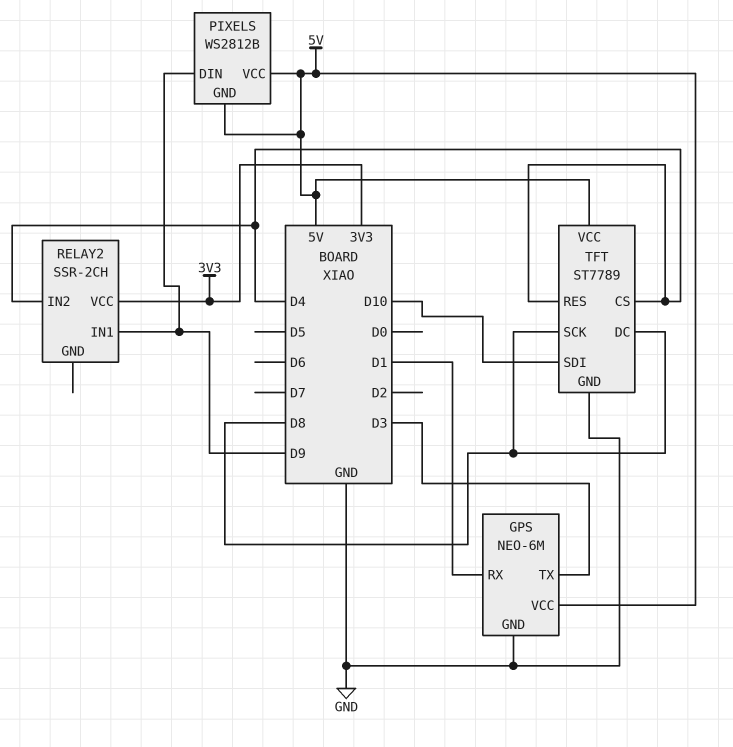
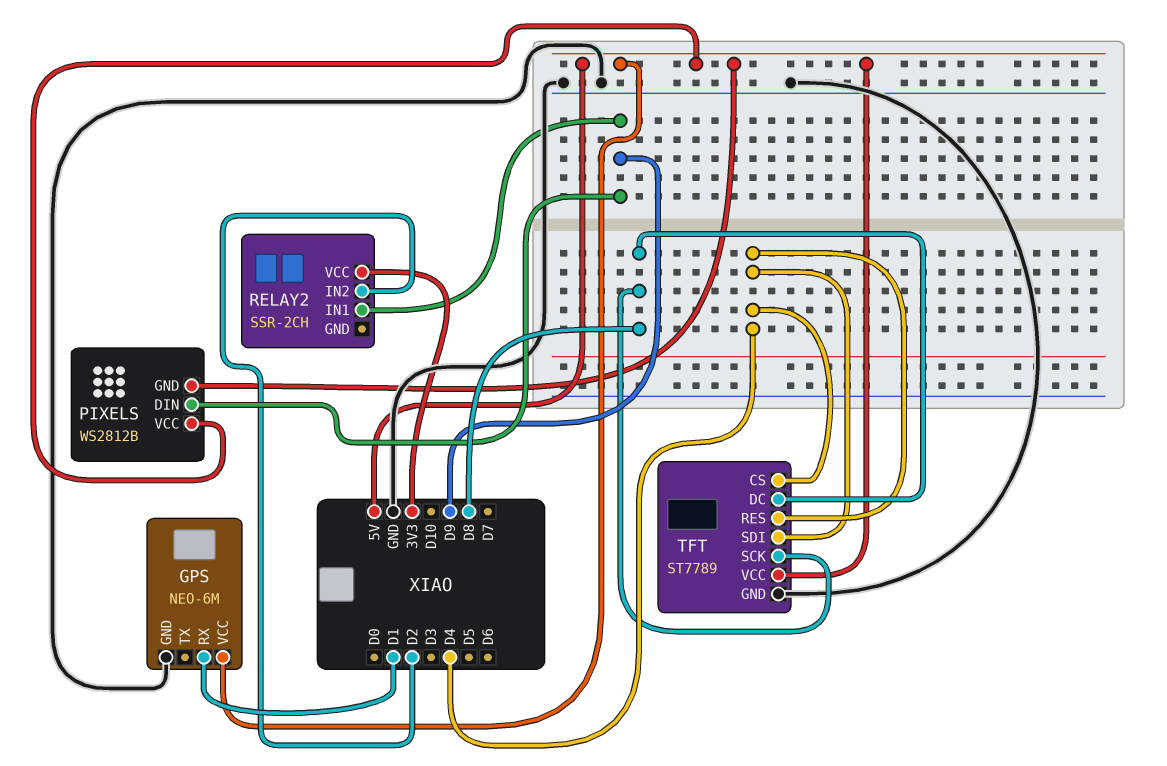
GPS pin TX: D3 -> none
RELAY2 pin IN2: D4 -> D2
TFT pin SDI: D10 -> D4

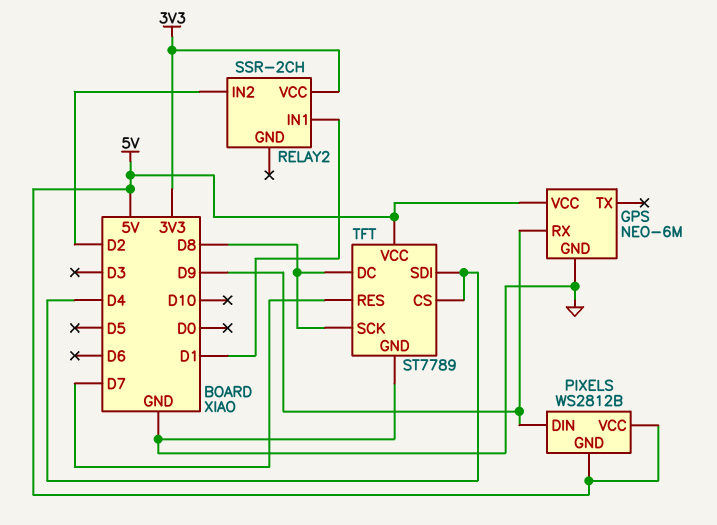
GPS pin RX: D1 -> D9
RELAY2 pin IN1: D9 -> D1
TFT pin RES: D4 -> D7

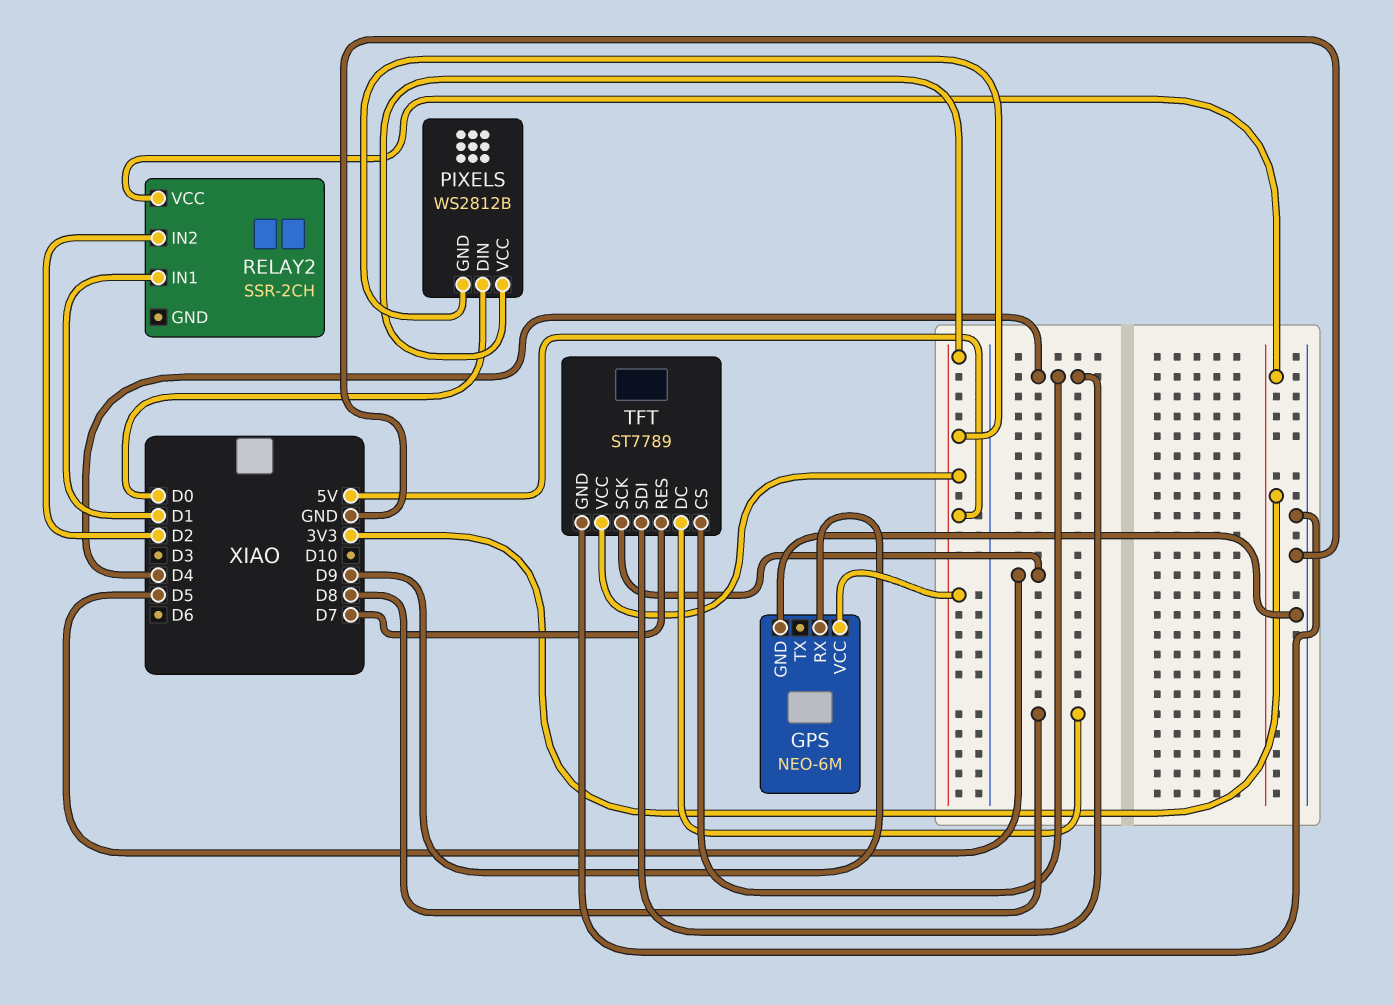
PIXELS pin DIN: D9 -> D0
TFT pin SCK: D8 -> D5

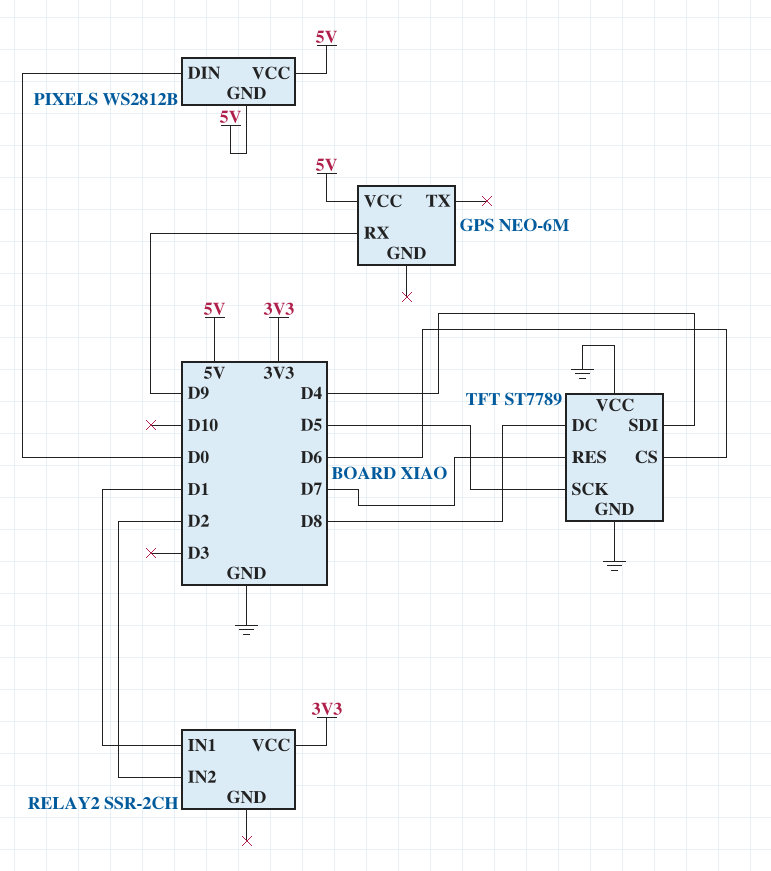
GPS pin GND: GND -> none
TFT pin CS: D4 -> D6
TFT pin VCC: 5V -> GND

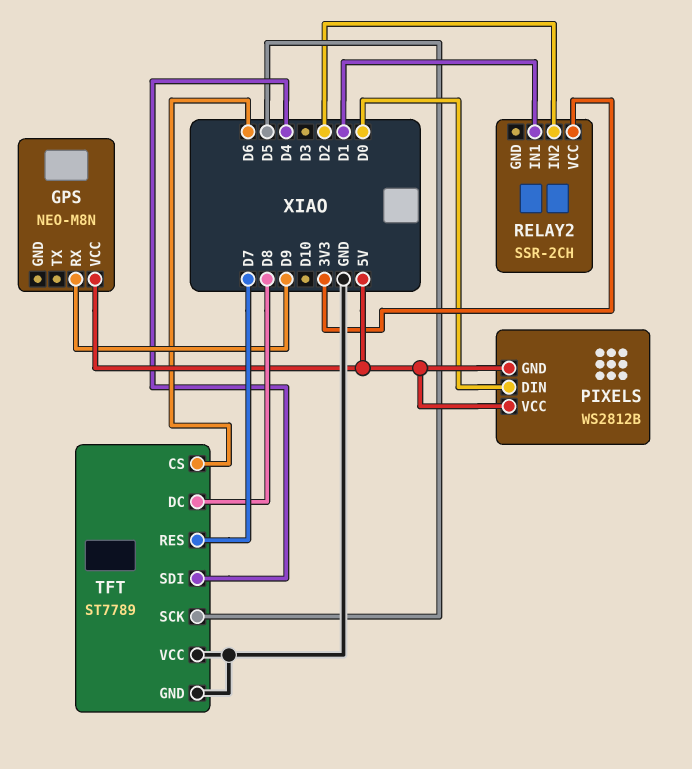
GPS: NEO-6M -> NEO-M8N

